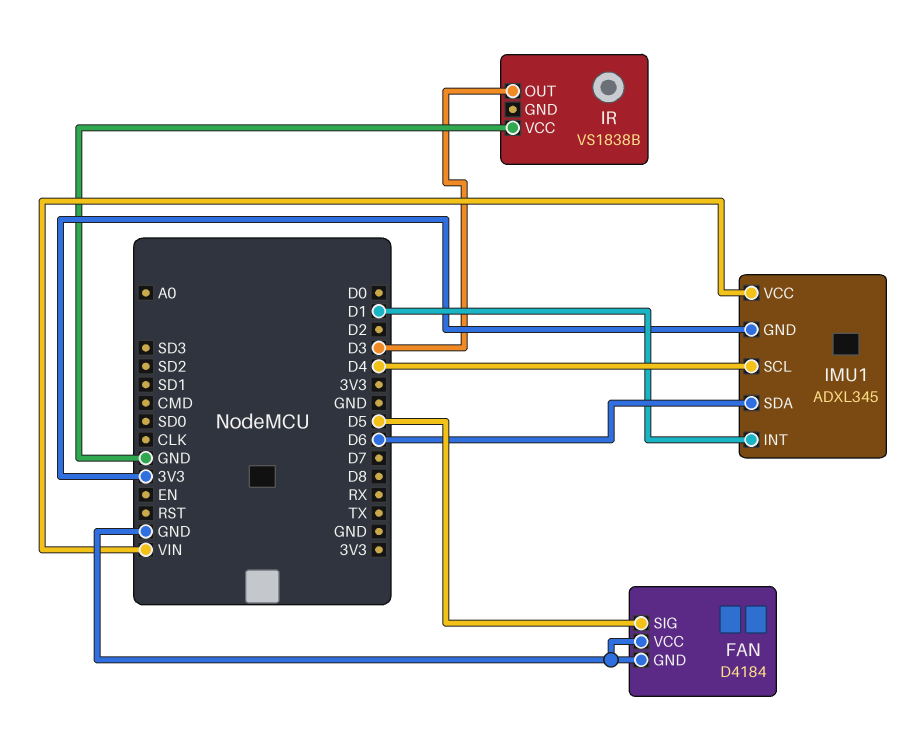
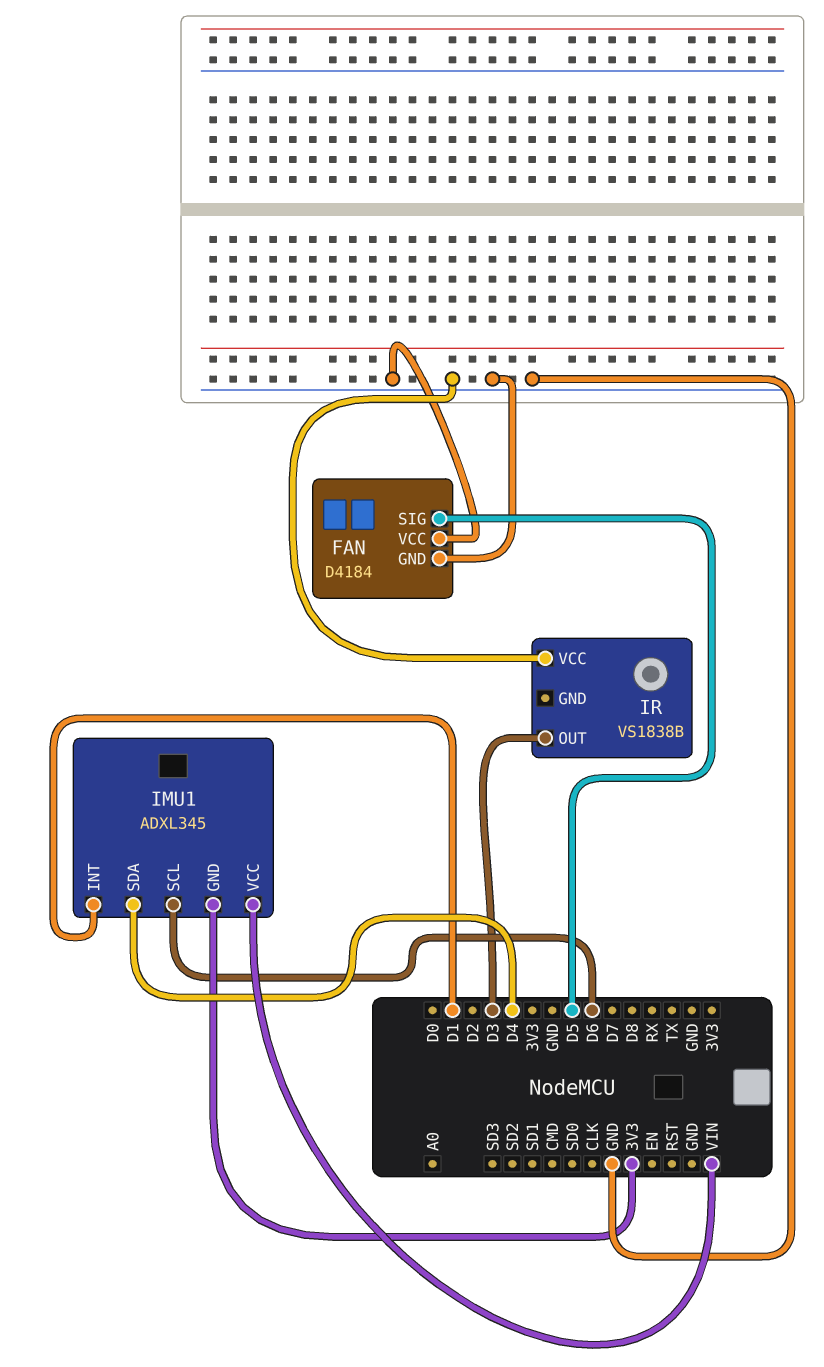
IMU1 pin SCL: D4 -> D6
IMU1 pin SDA: D6 -> D4

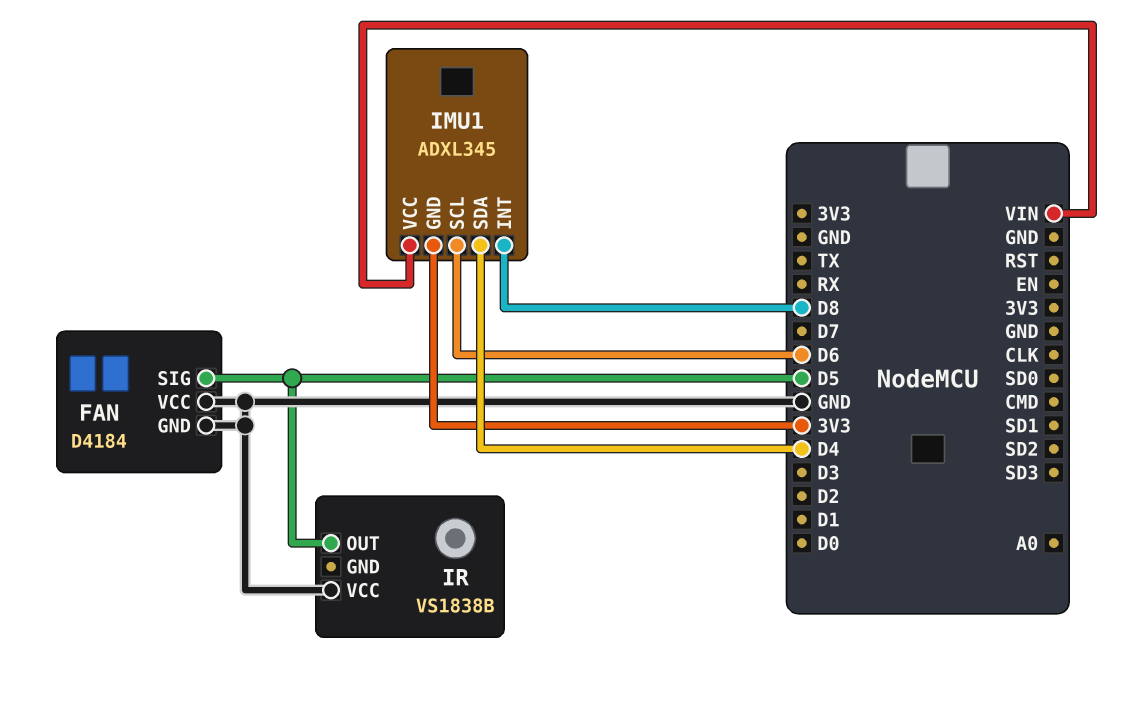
IMU1 pin INT: D1 -> D8
IR pin OUT: D3 -> D5

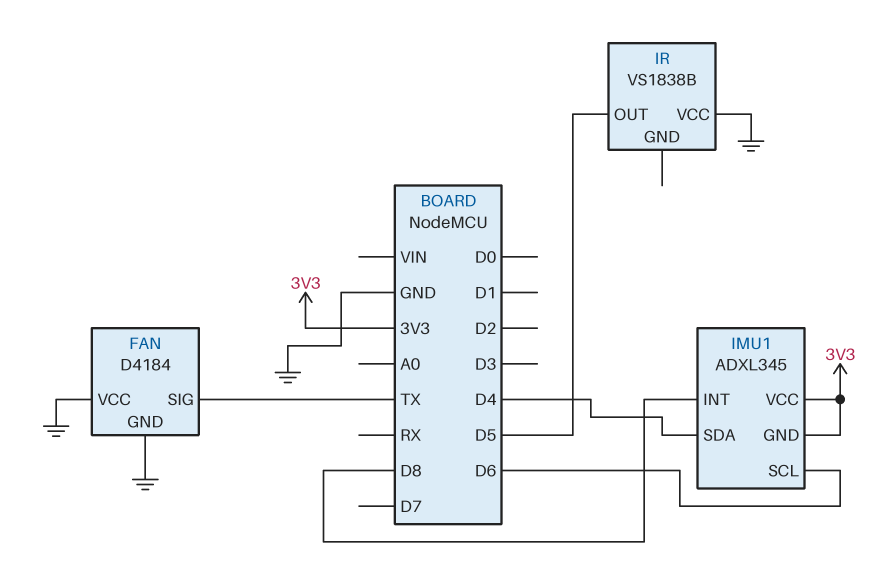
FAN pin SIG: D5 -> TX
IMU1 pin VCC: VIN -> 3V3

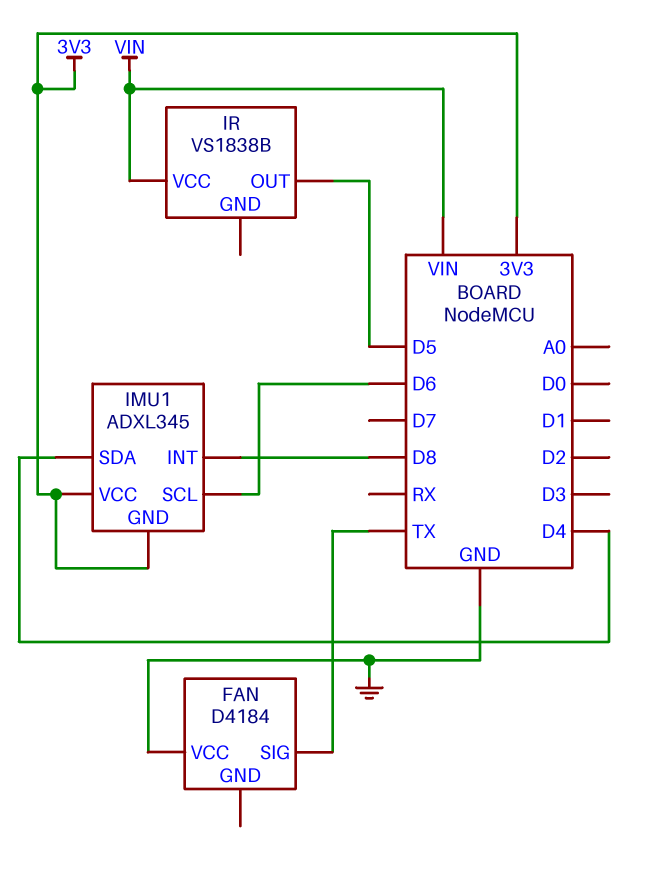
FAN pin GND: GND -> none
IR pin VCC: GND -> VIN

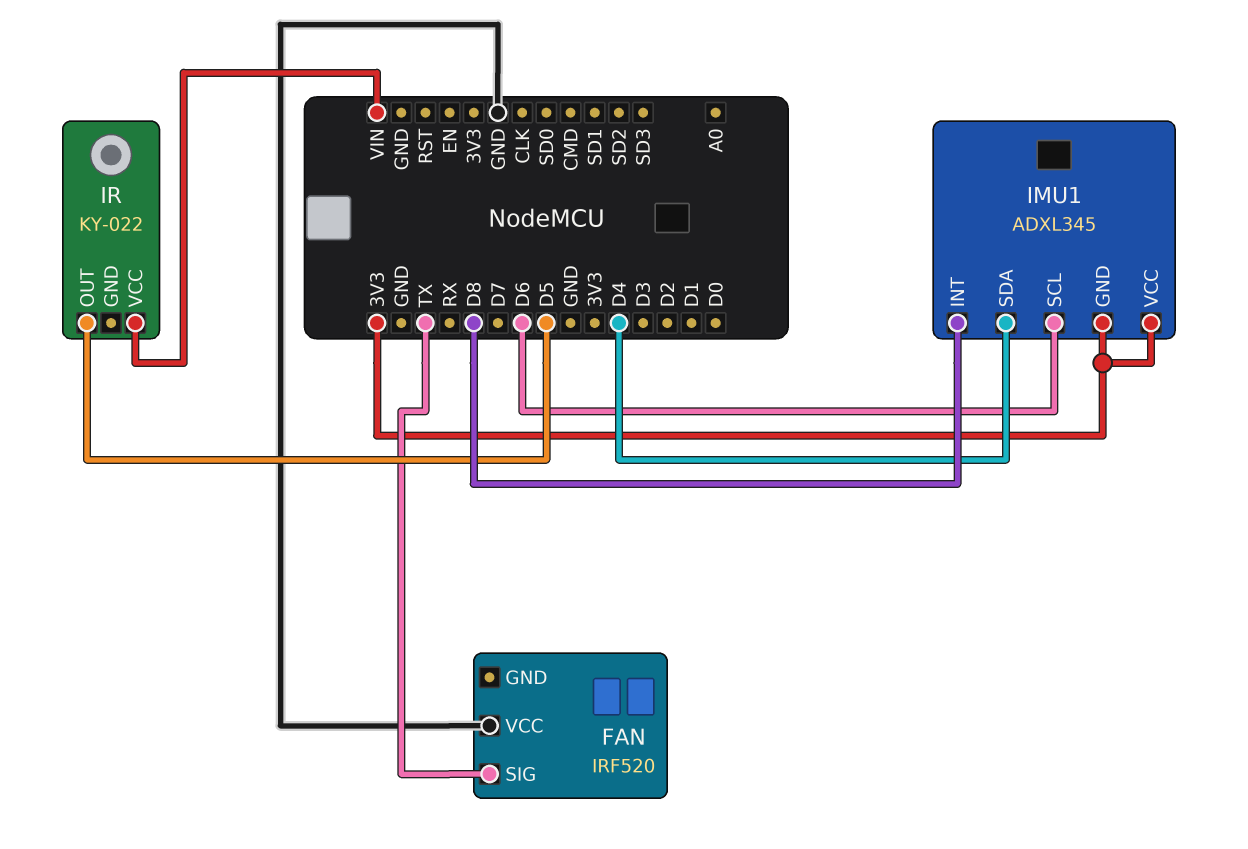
FAN: D4184 -> IRF520
IR: VS1838B -> KY-022

